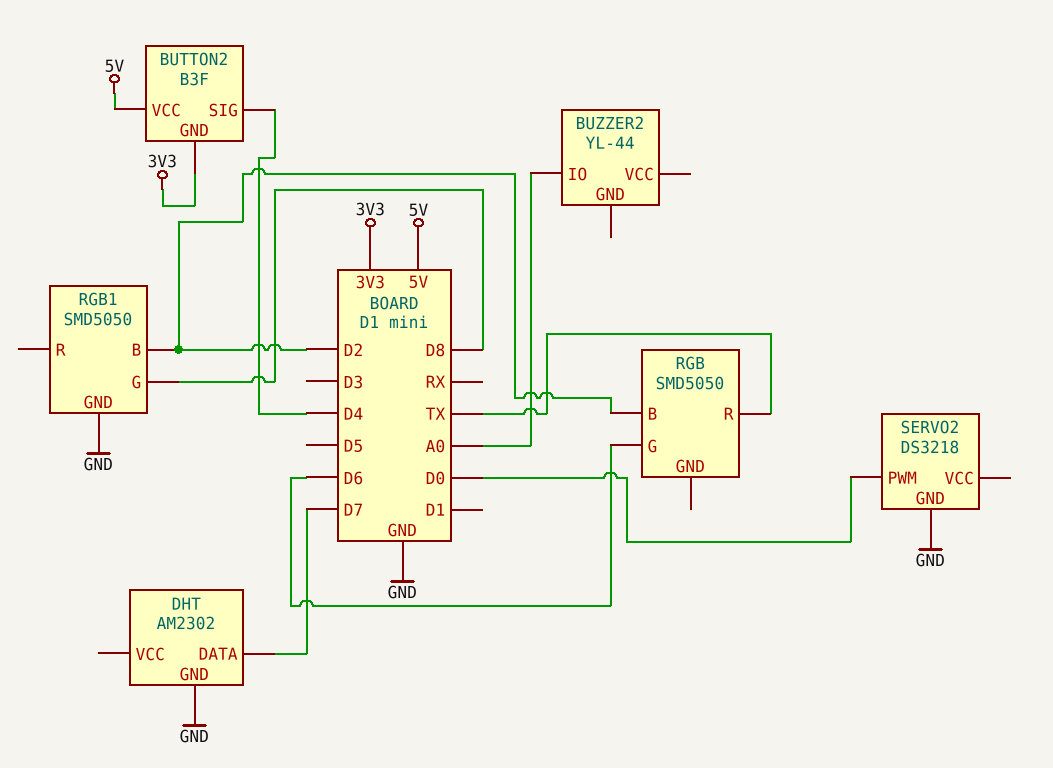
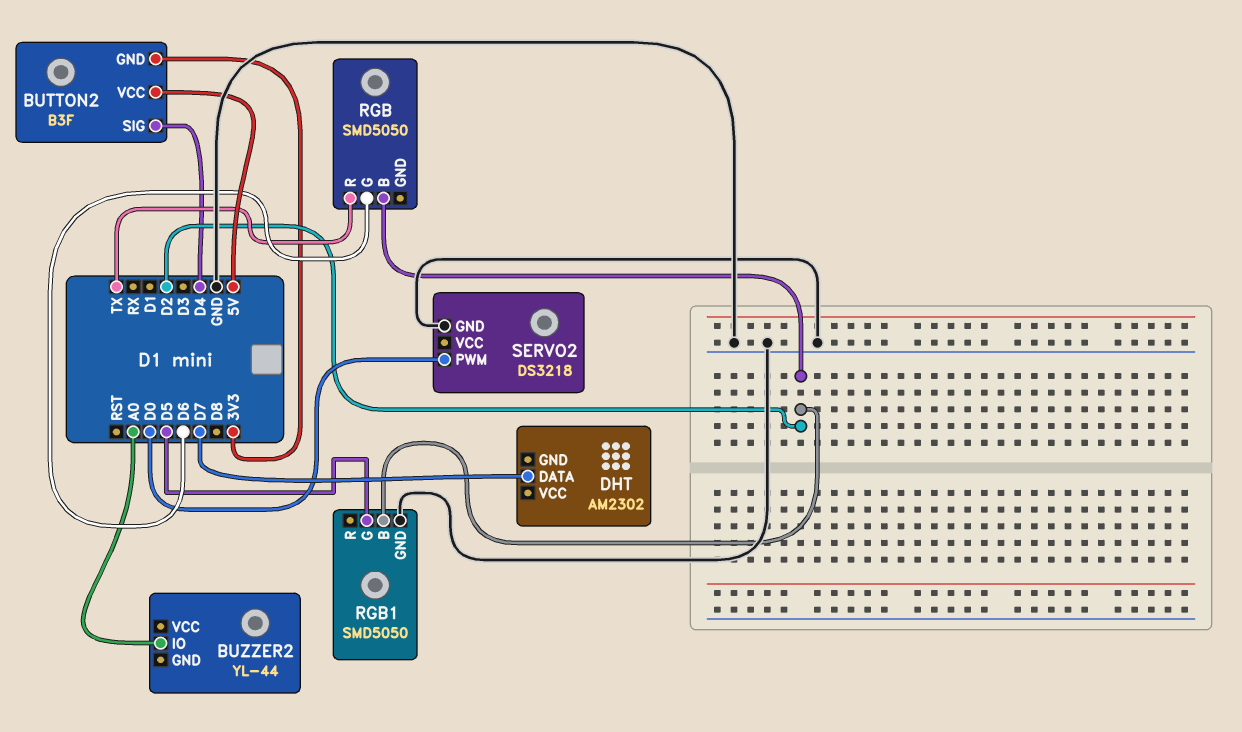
DHT pin GND: GND -> none
RGB1 pin G: D8 -> D5

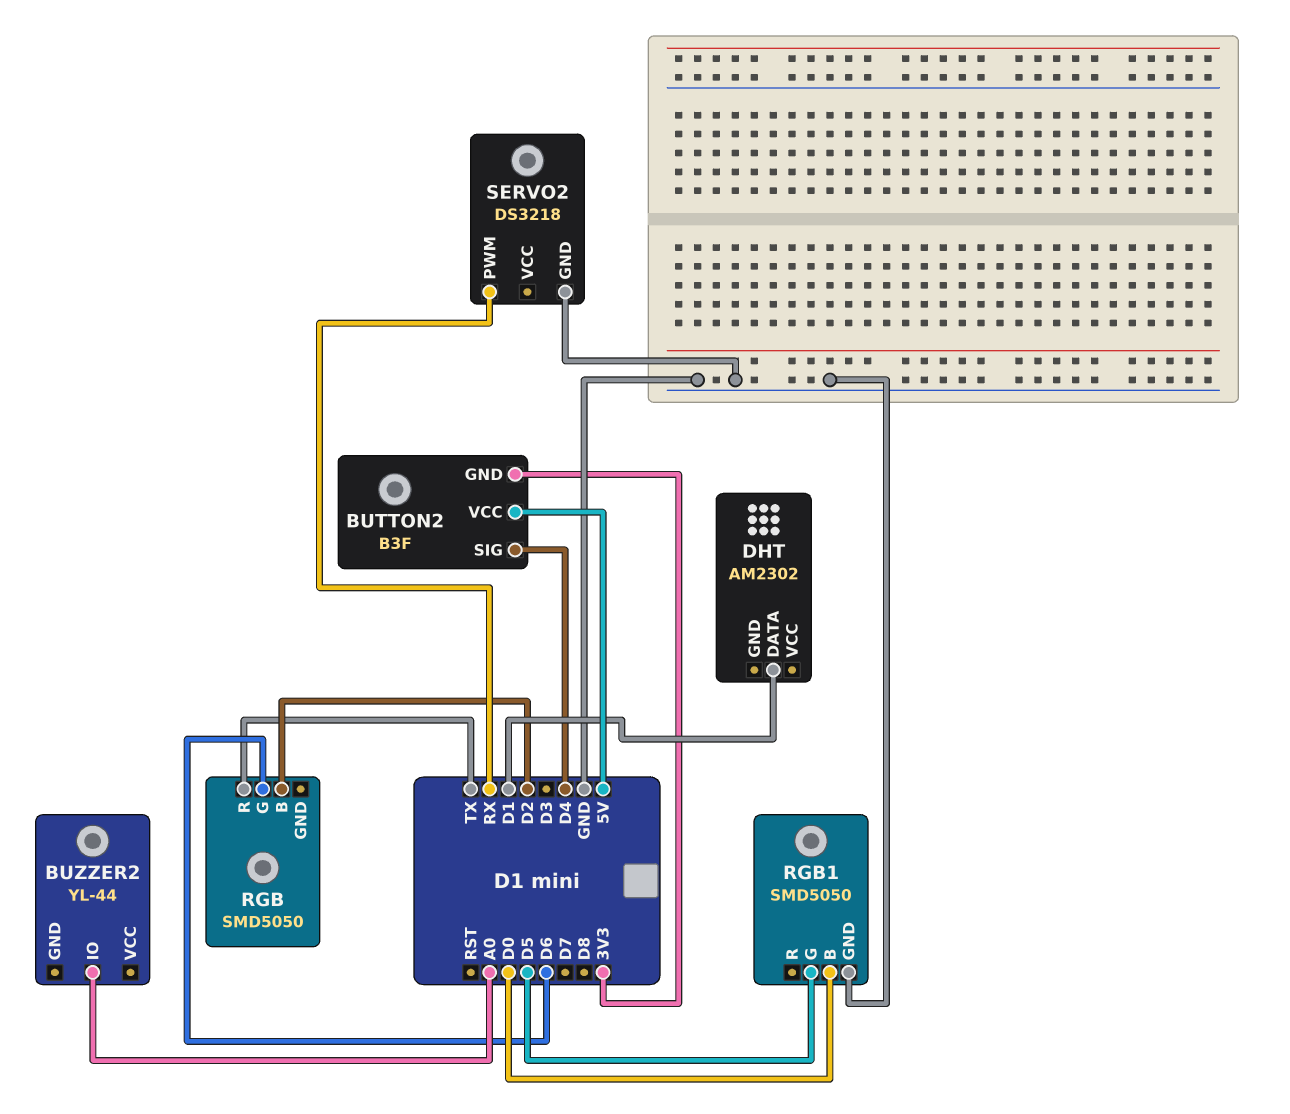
DHT pin DATA: D7 -> D1
RGB1 pin B: D2 -> D0
SERVO2 pin PWM: D0 -> RX

